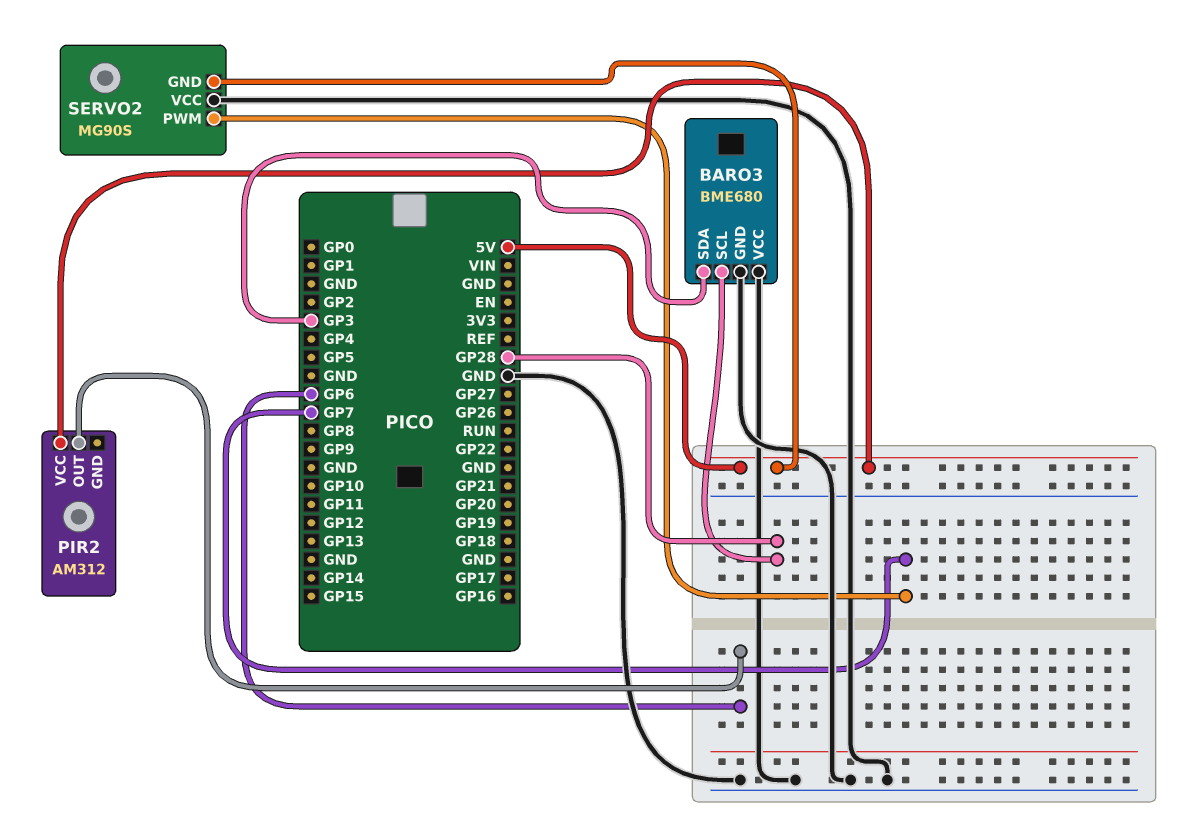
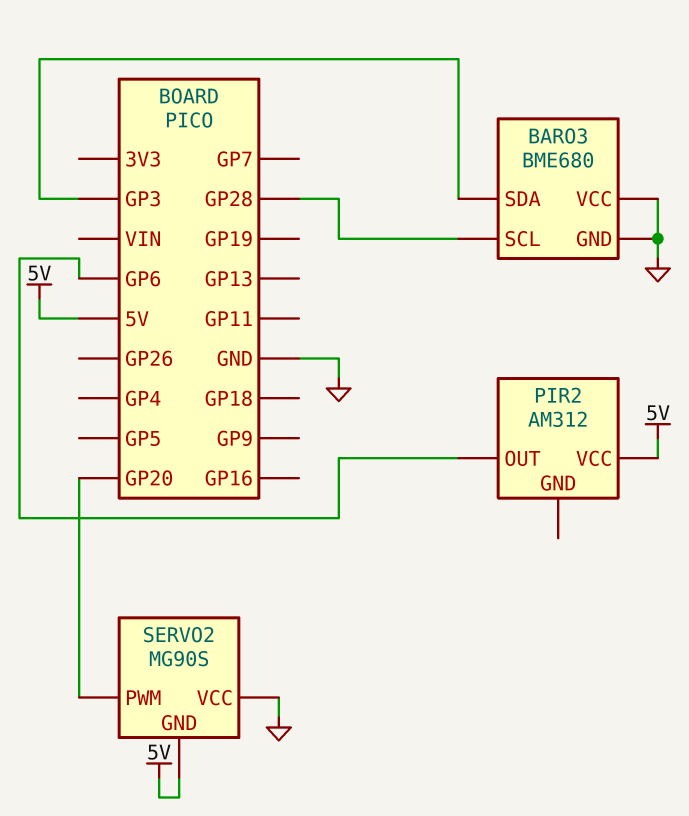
SERVO2 pin PWM: GP7 -> GP20

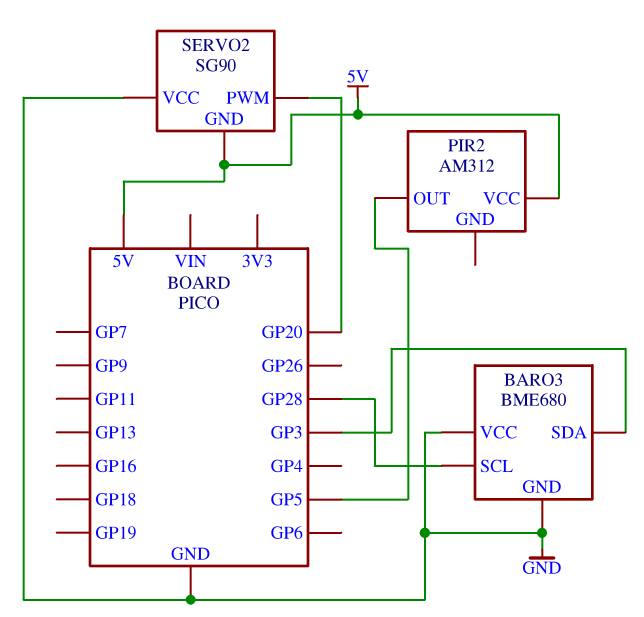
PIR2 pin OUT: GP6 -> GP5
SERVO2: MG90S -> SG90

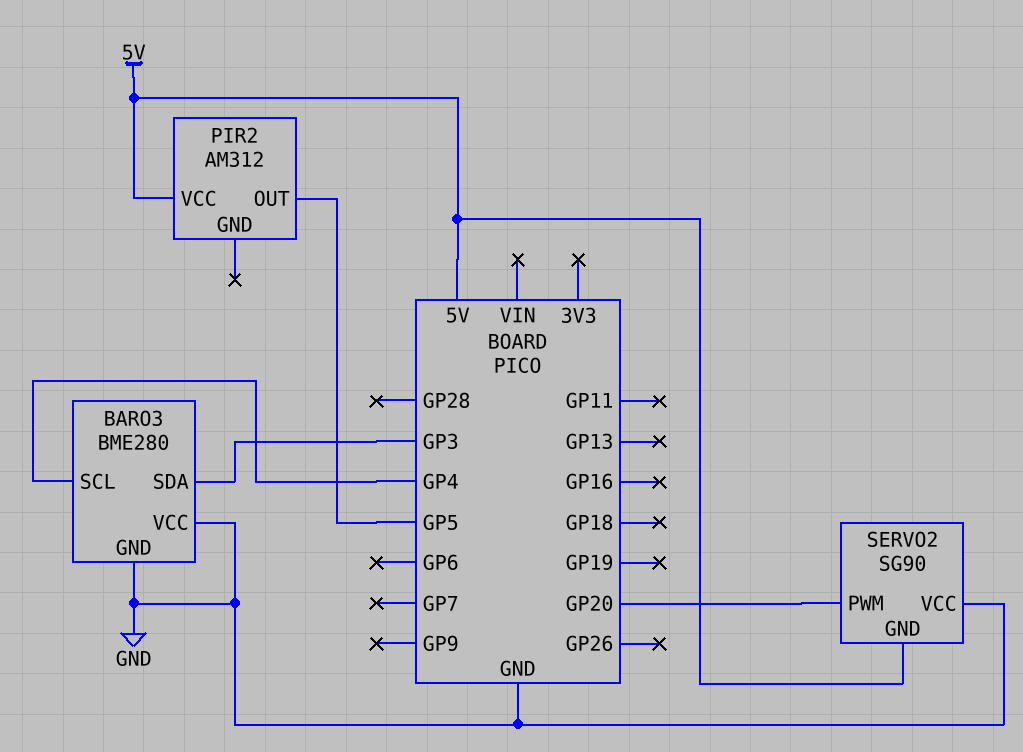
BARO3: BME680 -> BME280
BARO3 pin SCL: GP28 -> GP4

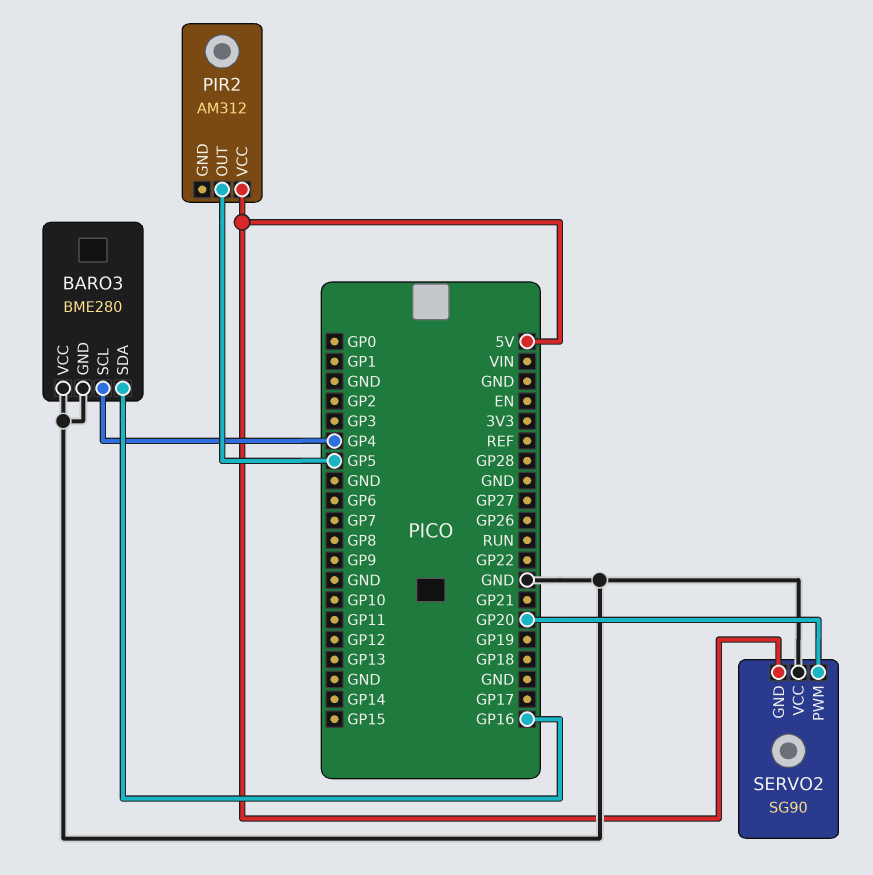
BARO3 pin SDA: GP3 -> GP16

